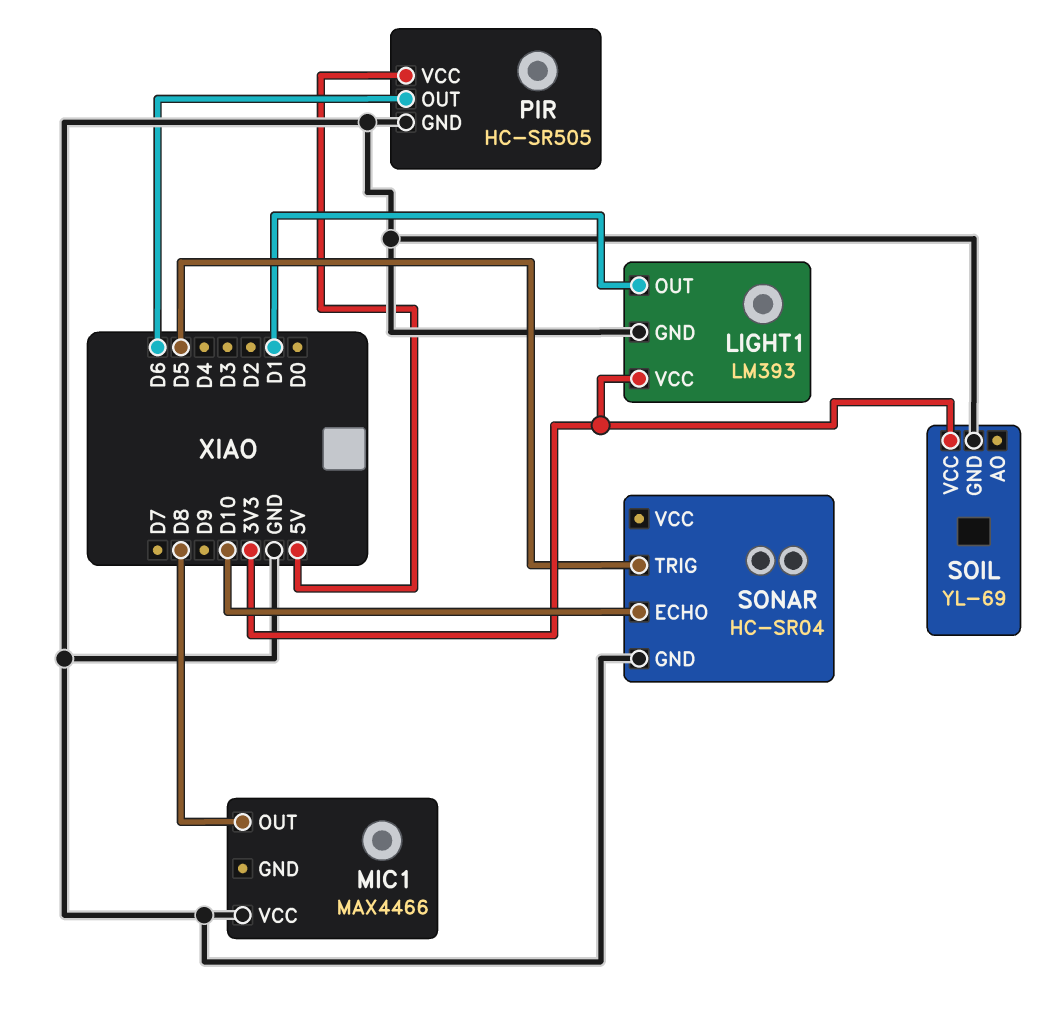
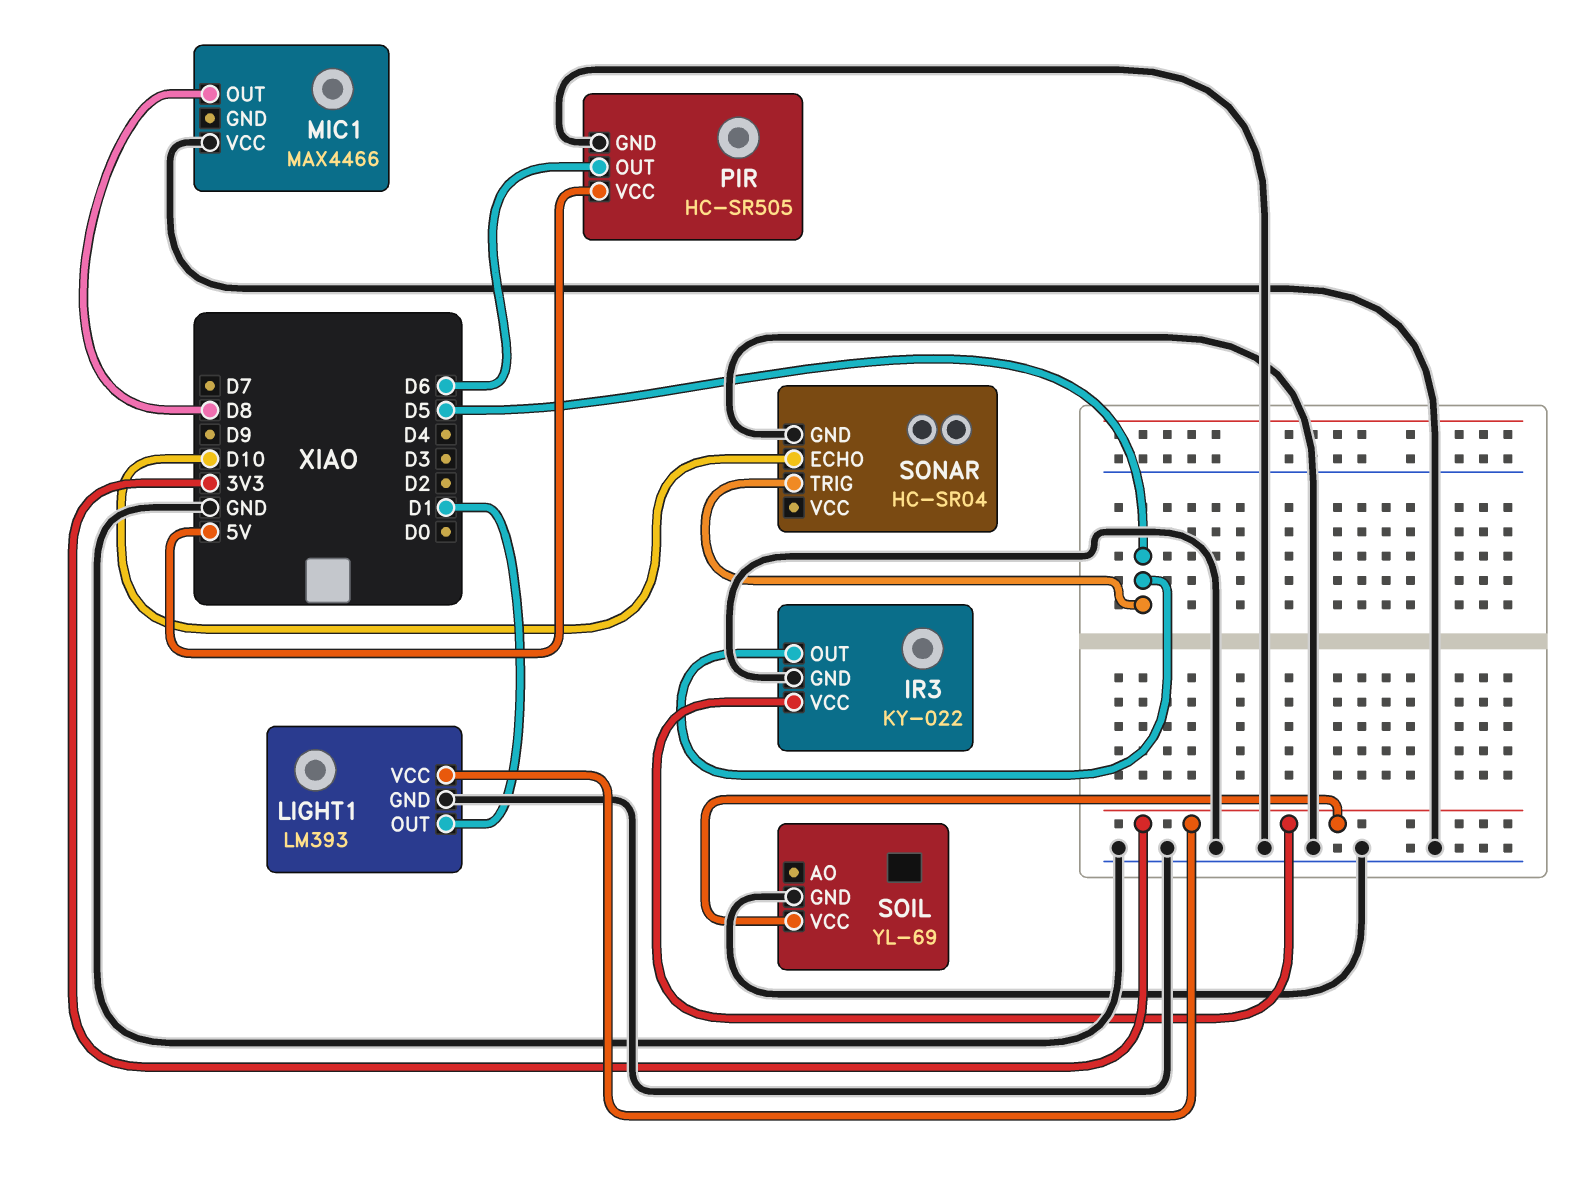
IR3: none -> KY-022
IR3 pin GND: none -> GND
IR3 pin OUT: none -> D5
IR3 pin VCC: none -> 3V3

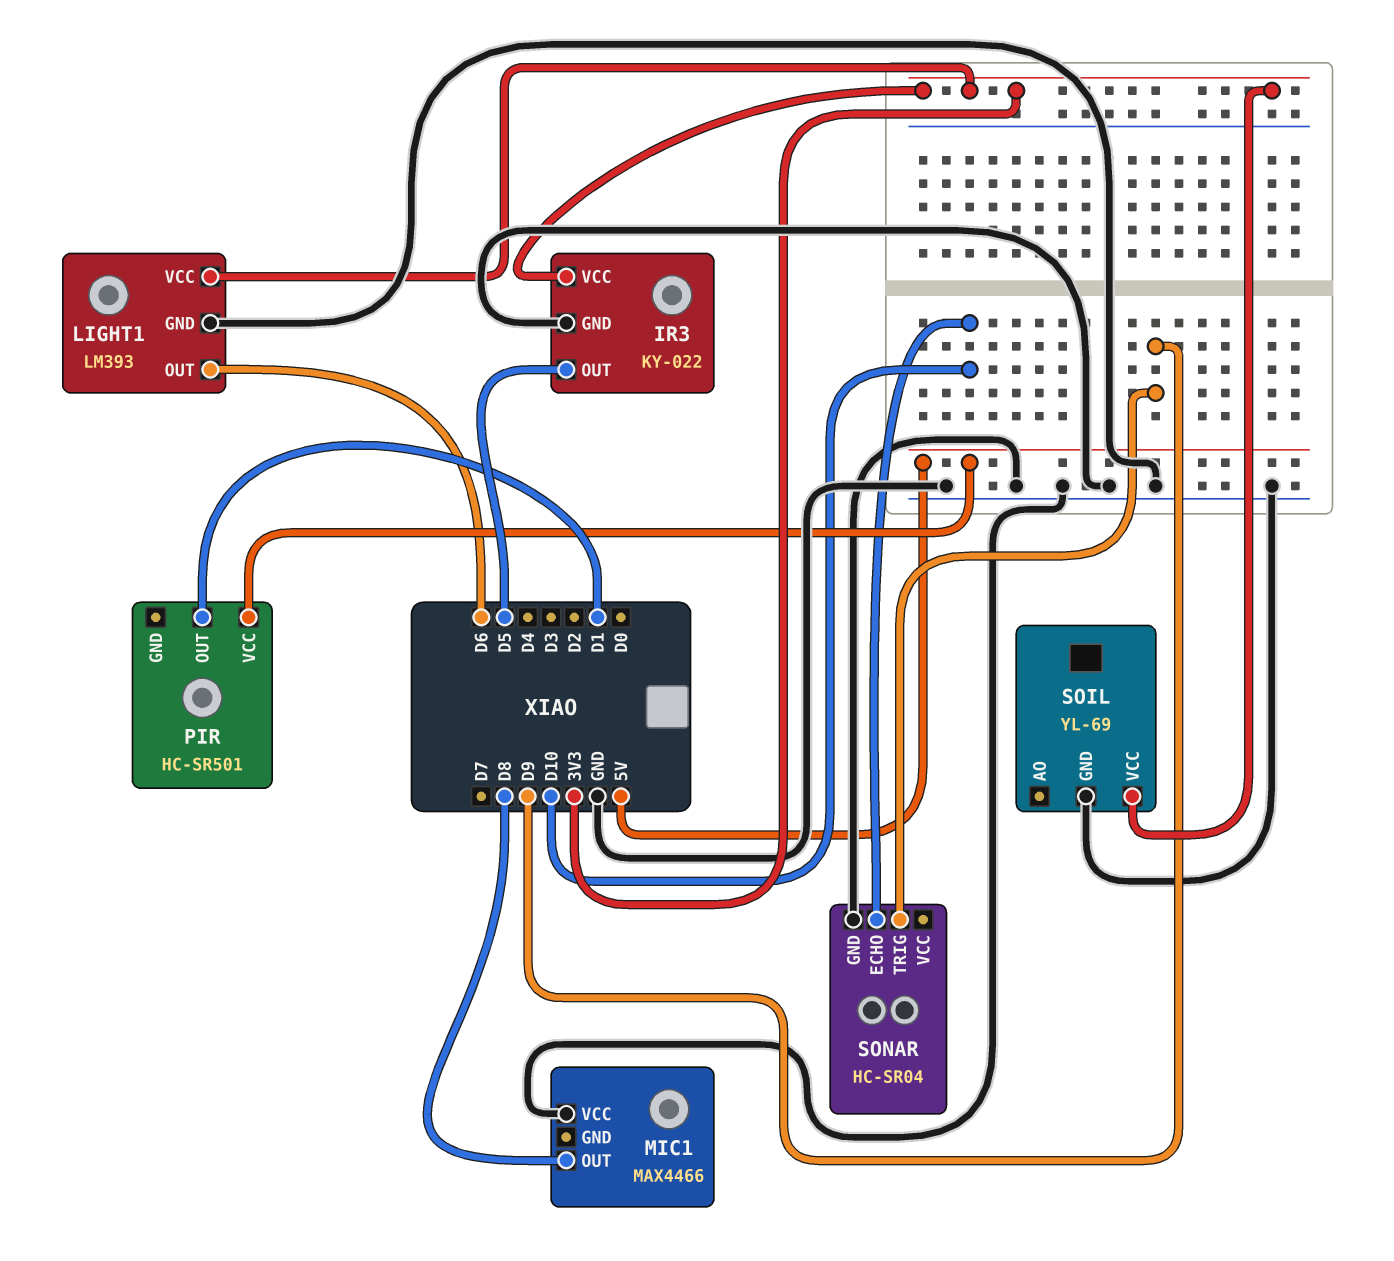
LIGHT1 pin OUT: D1 -> D6
PIR: HC-SR505 -> HC-SR501
PIR pin GND: GND -> none
PIR pin OUT: D6 -> D1
SONAR pin TRIG: D5 -> D9

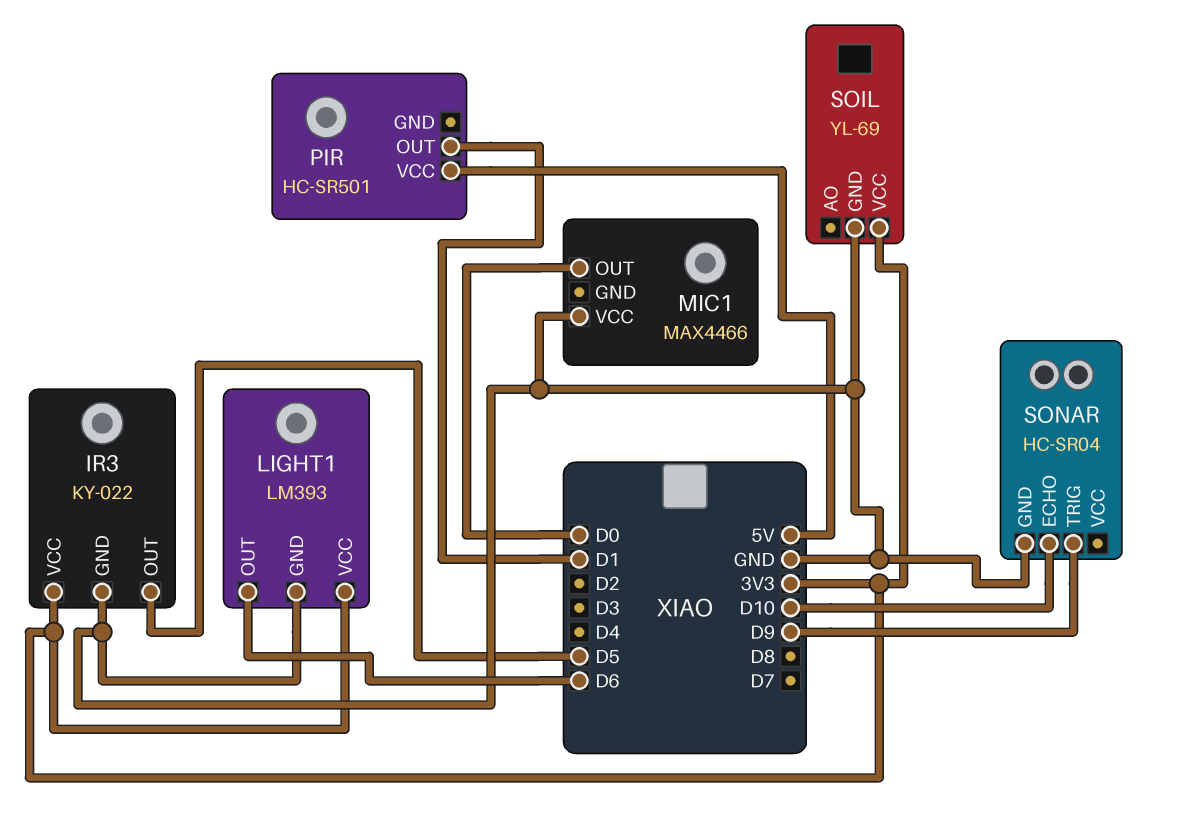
MIC1 pin OUT: D8 -> D0

